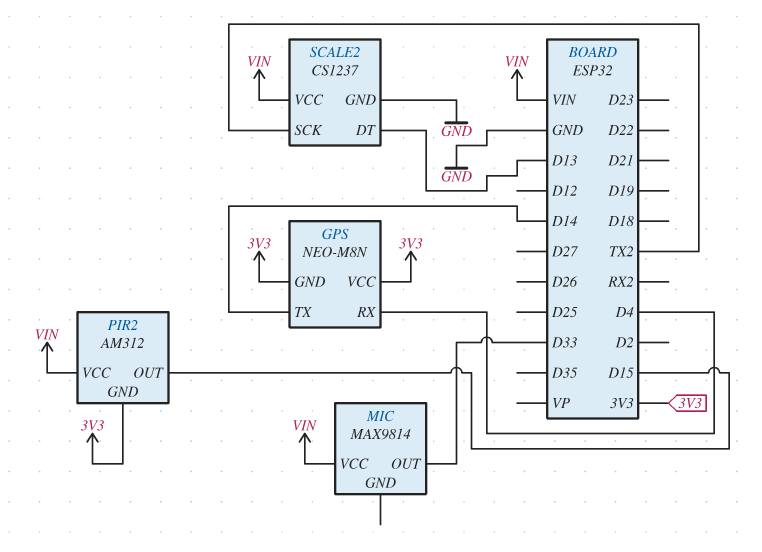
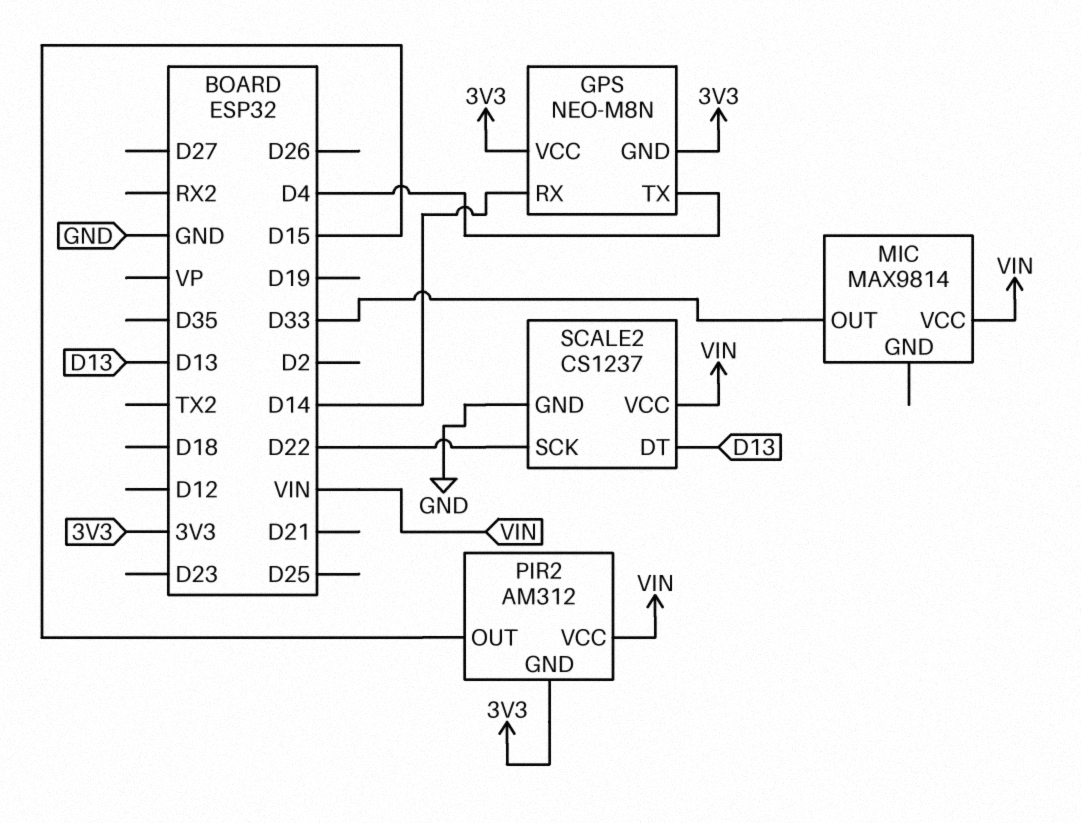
GPS pin RX: D4 -> D14
GPS pin TX: D14 -> D4
SCALE2 pin SCK: TX2 -> D22

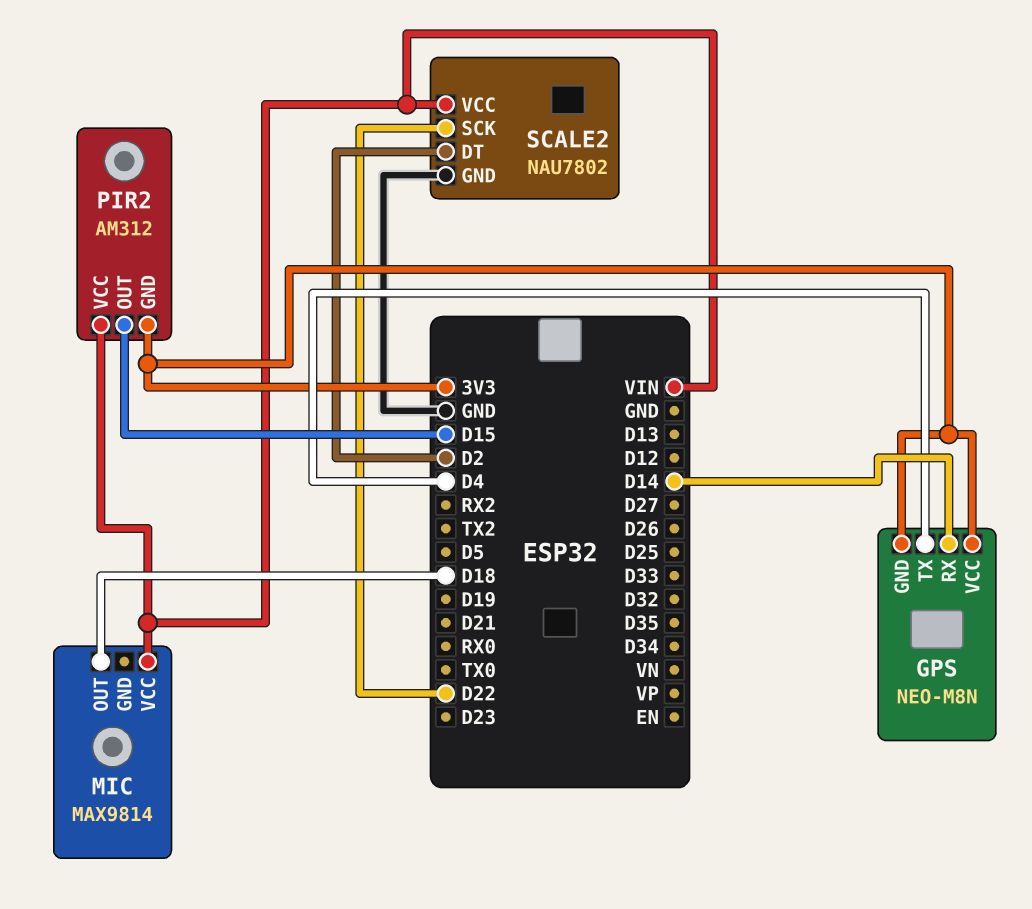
MIC pin OUT: D33 -> D18
SCALE2: CS1237 -> NAU7802
SCALE2 pin DT: D13 -> D2

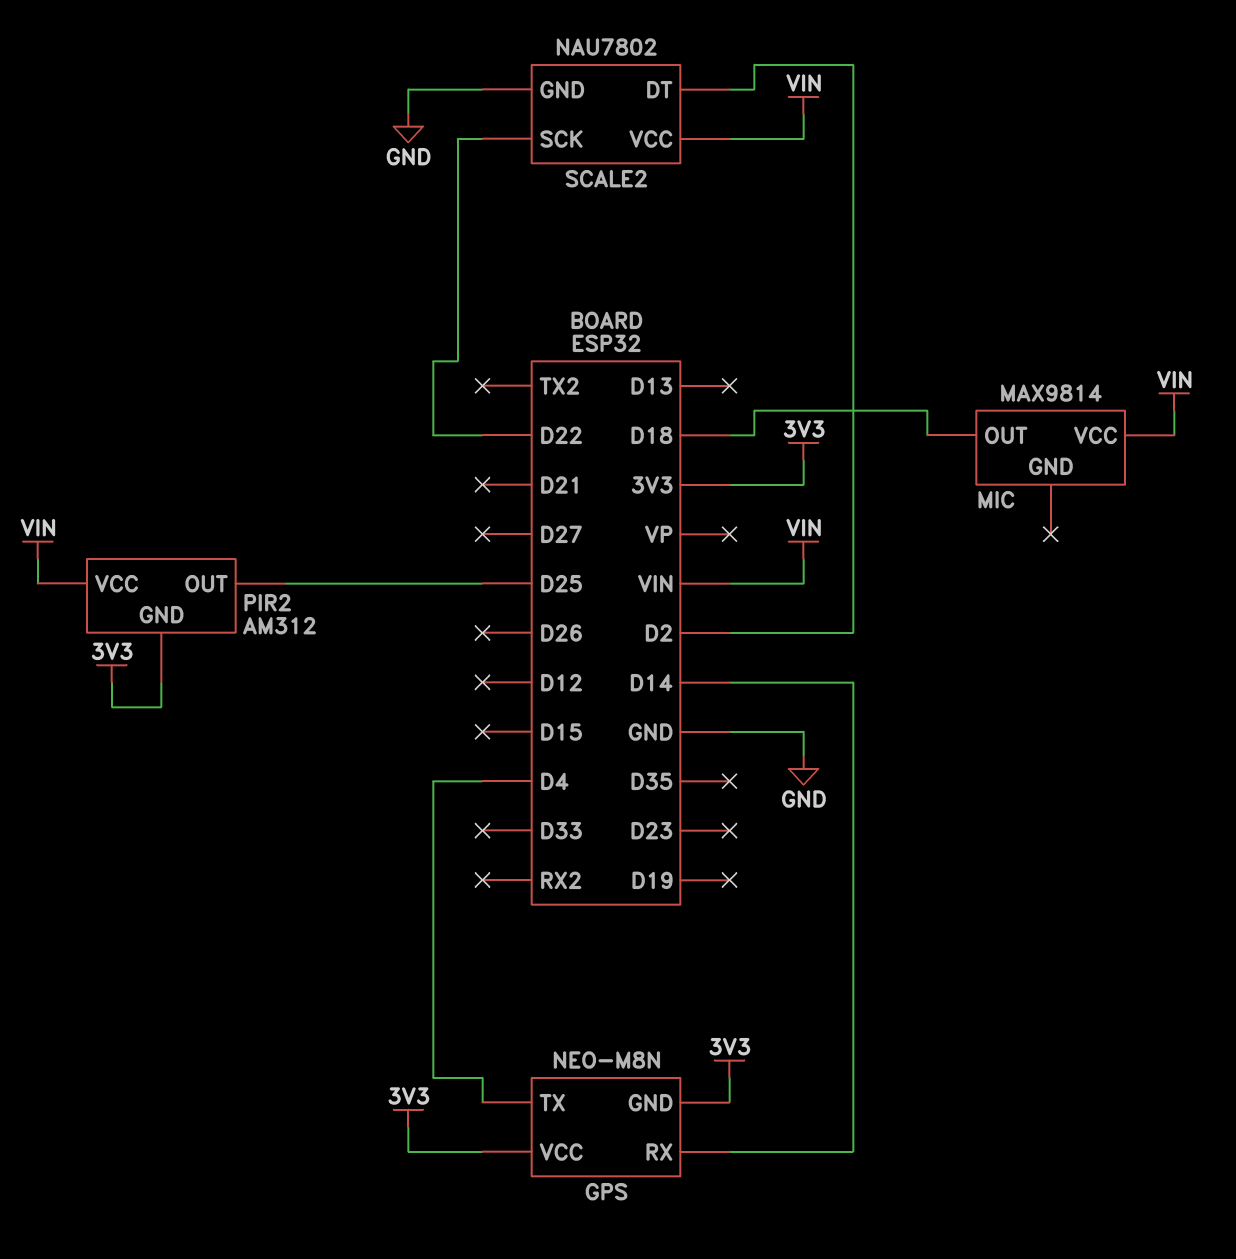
PIR2 pin OUT: D15 -> D25

